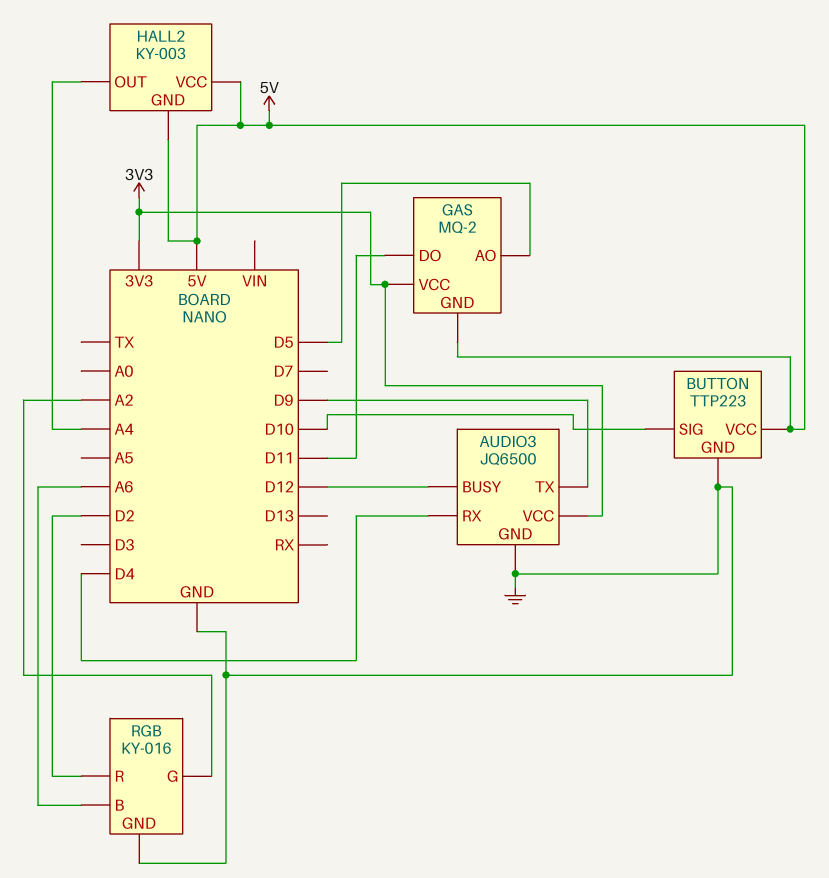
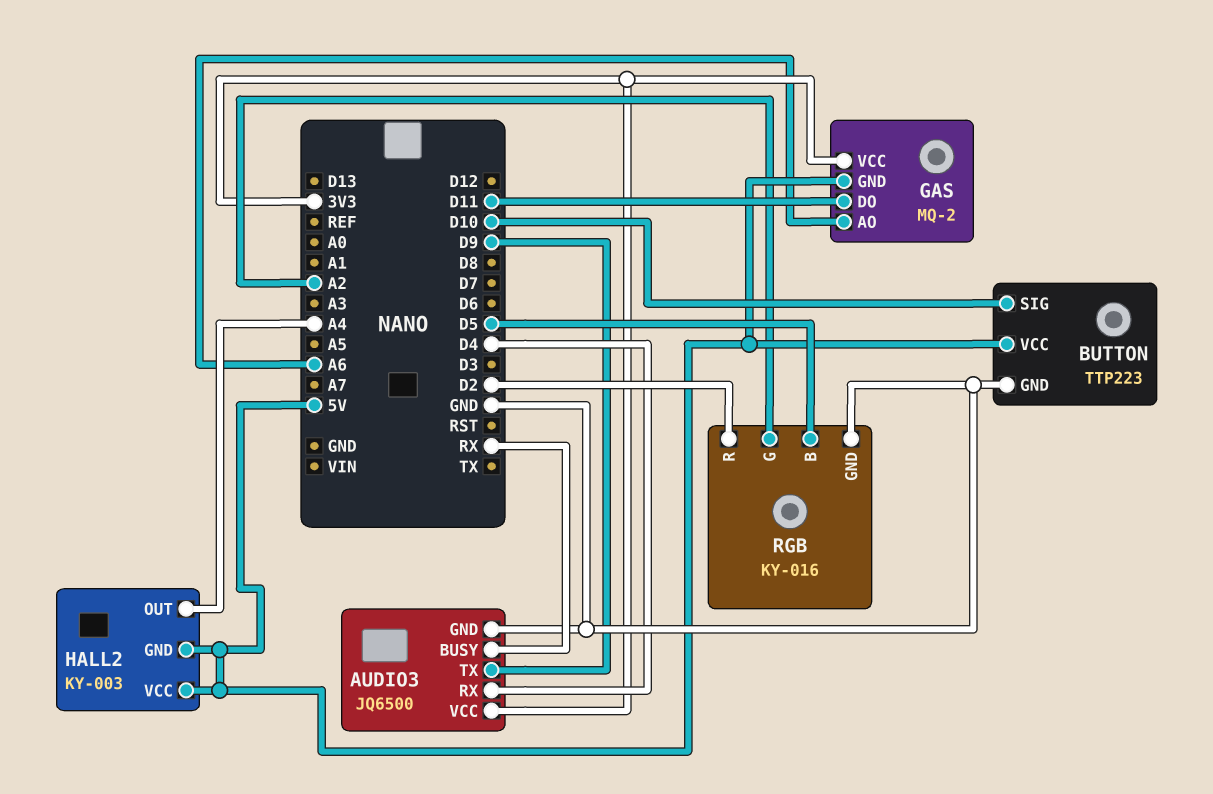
AUDIO3 pin BUSY: D12 -> RX
GAS pin AO: D5 -> A6
RGB pin B: A6 -> D5

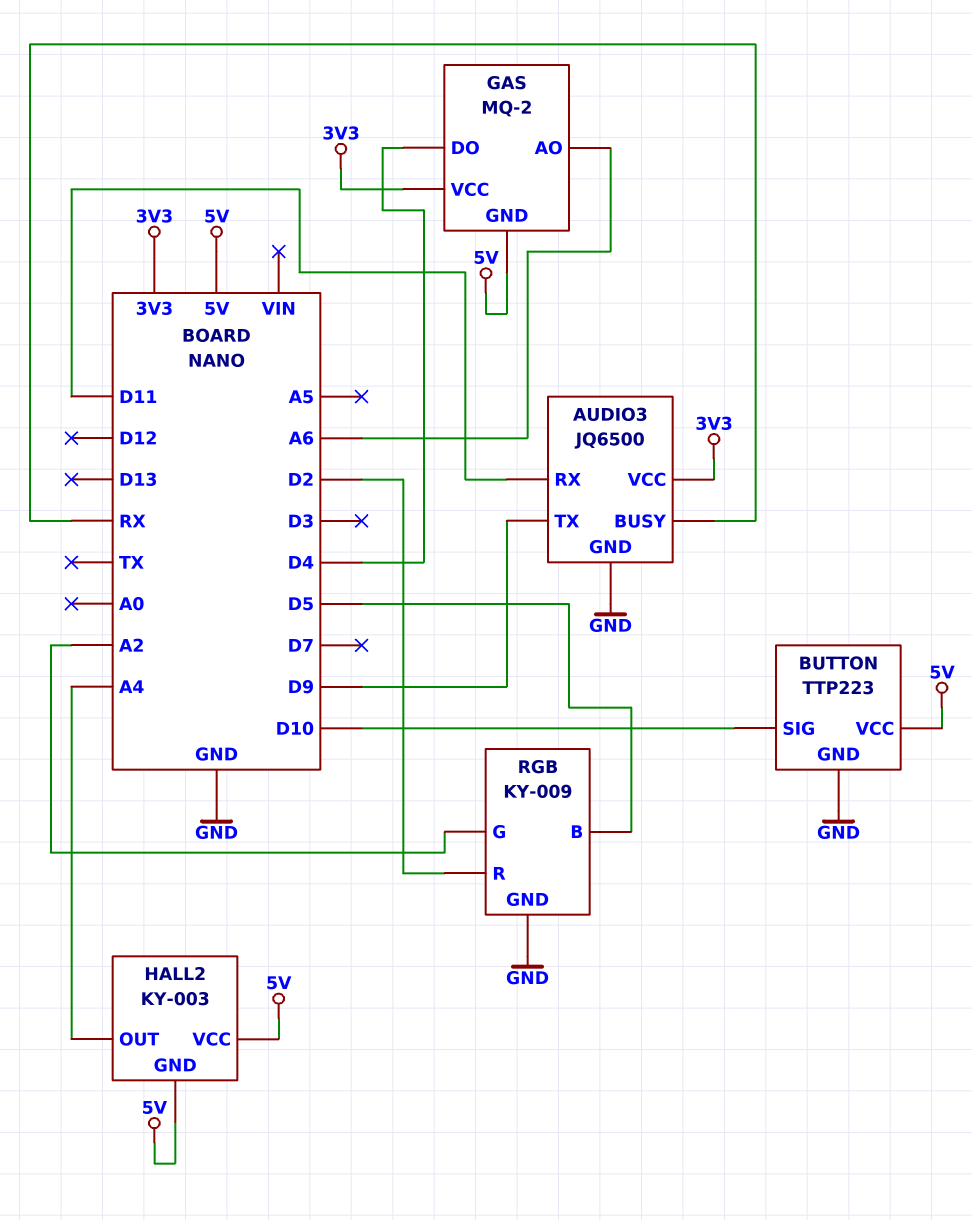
AUDIO3 pin RX: D4 -> D11
GAS pin DO: D11 -> D4
RGB: KY-016 -> KY-009

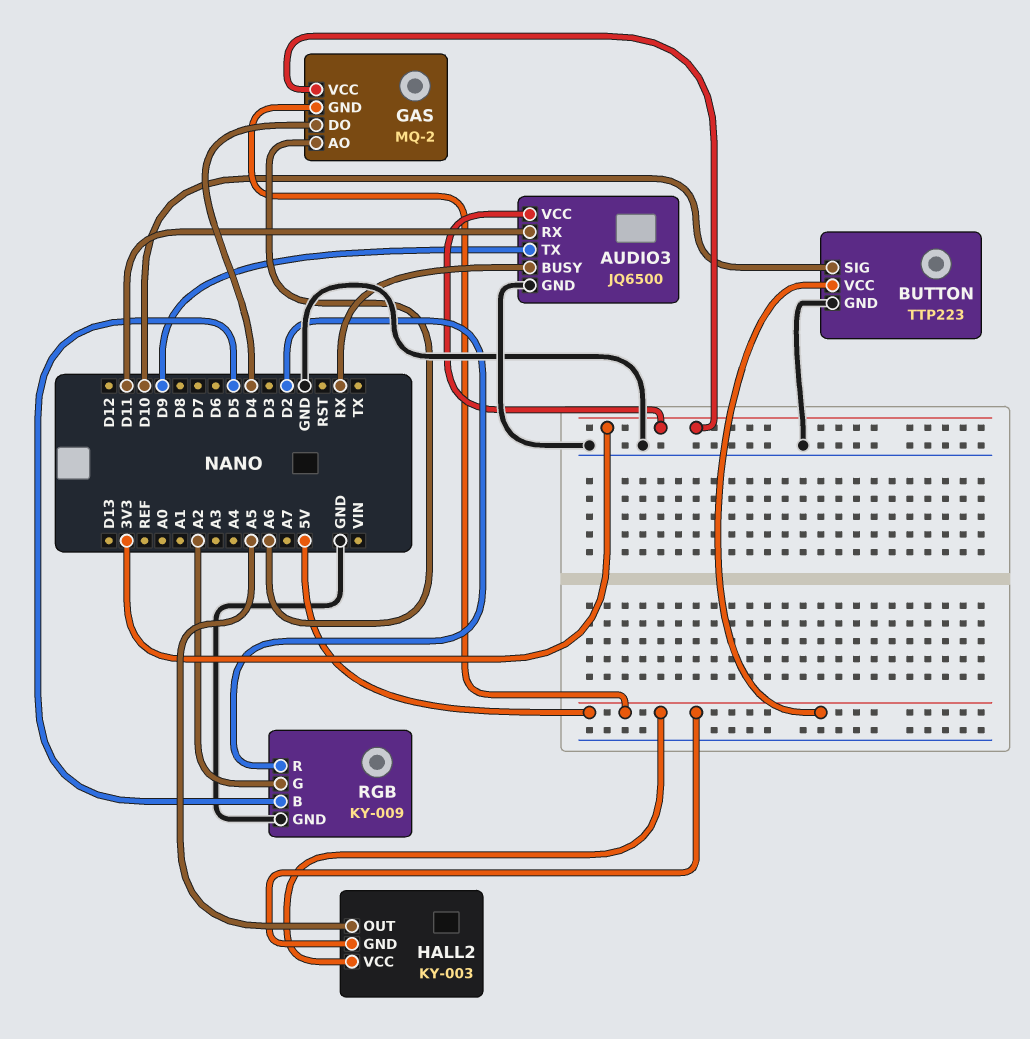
HALL2 pin OUT: A4 -> A5

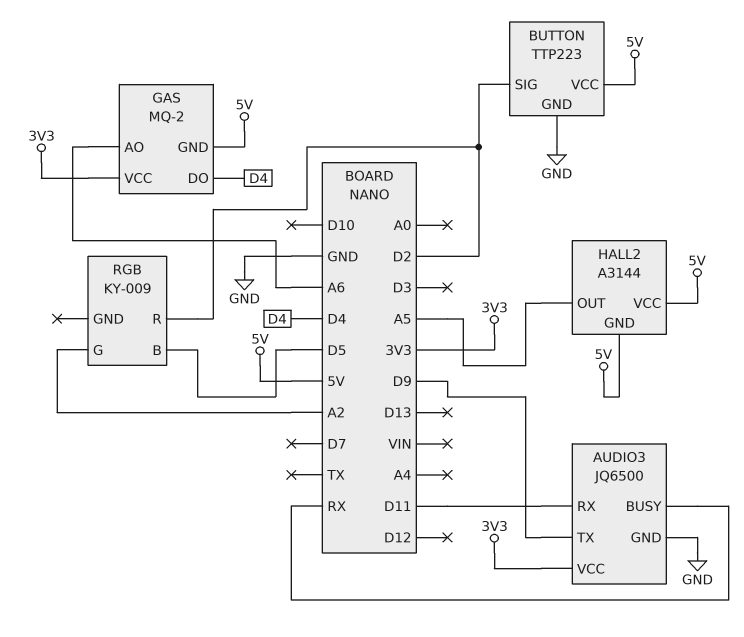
BUTTON pin SIG: D10 -> D2
HALL2: KY-003 -> A3144
RGB pin GND: GND -> none

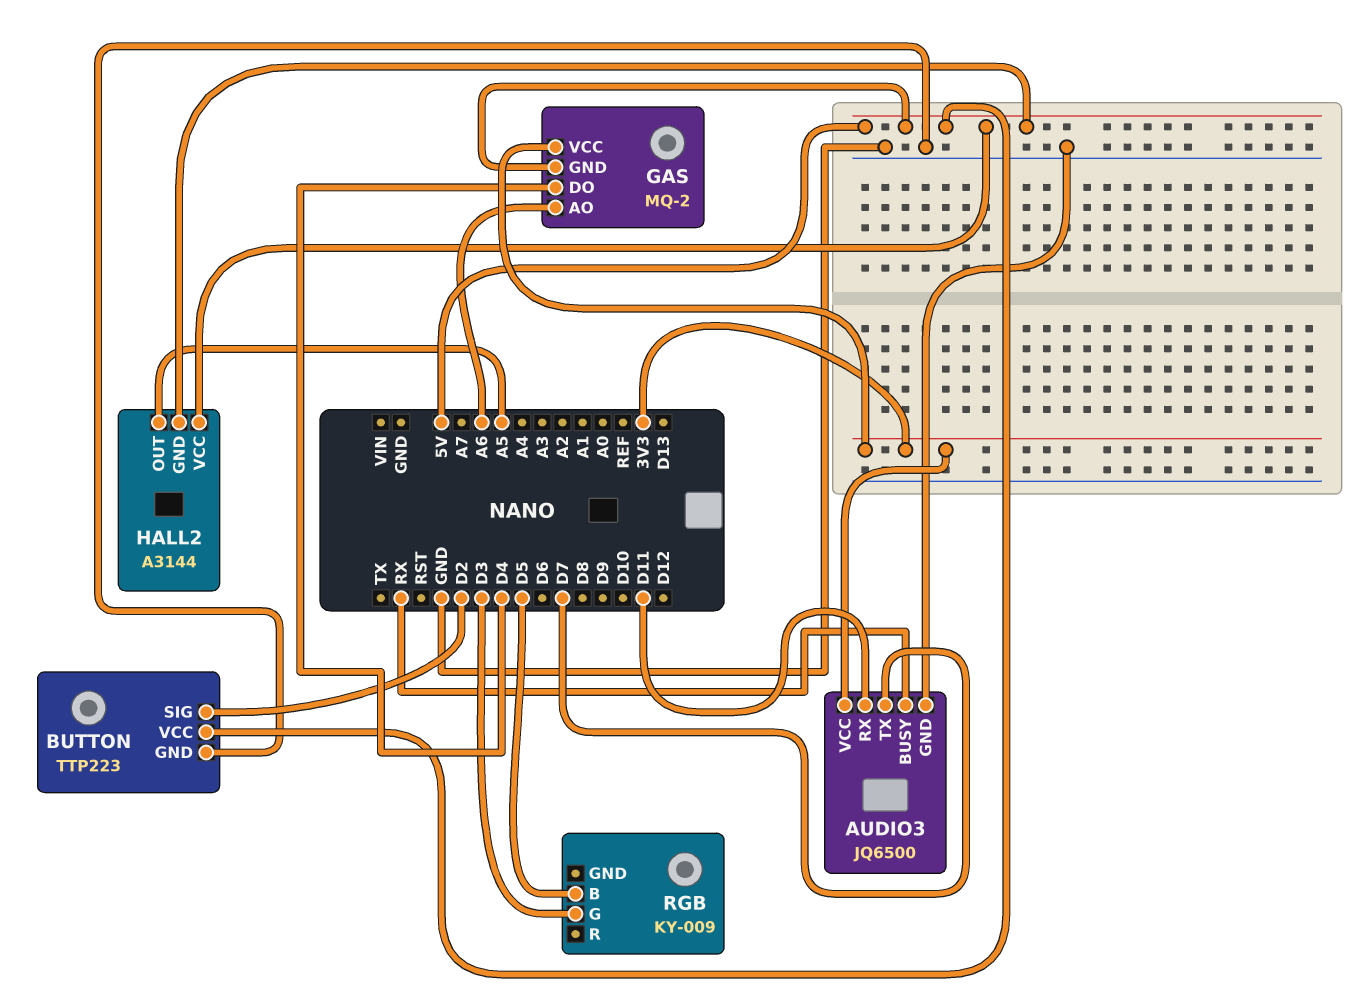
AUDIO3 pin TX: D9 -> D7
RGB pin G: A2 -> D3
RGB pin R: D2 -> none

